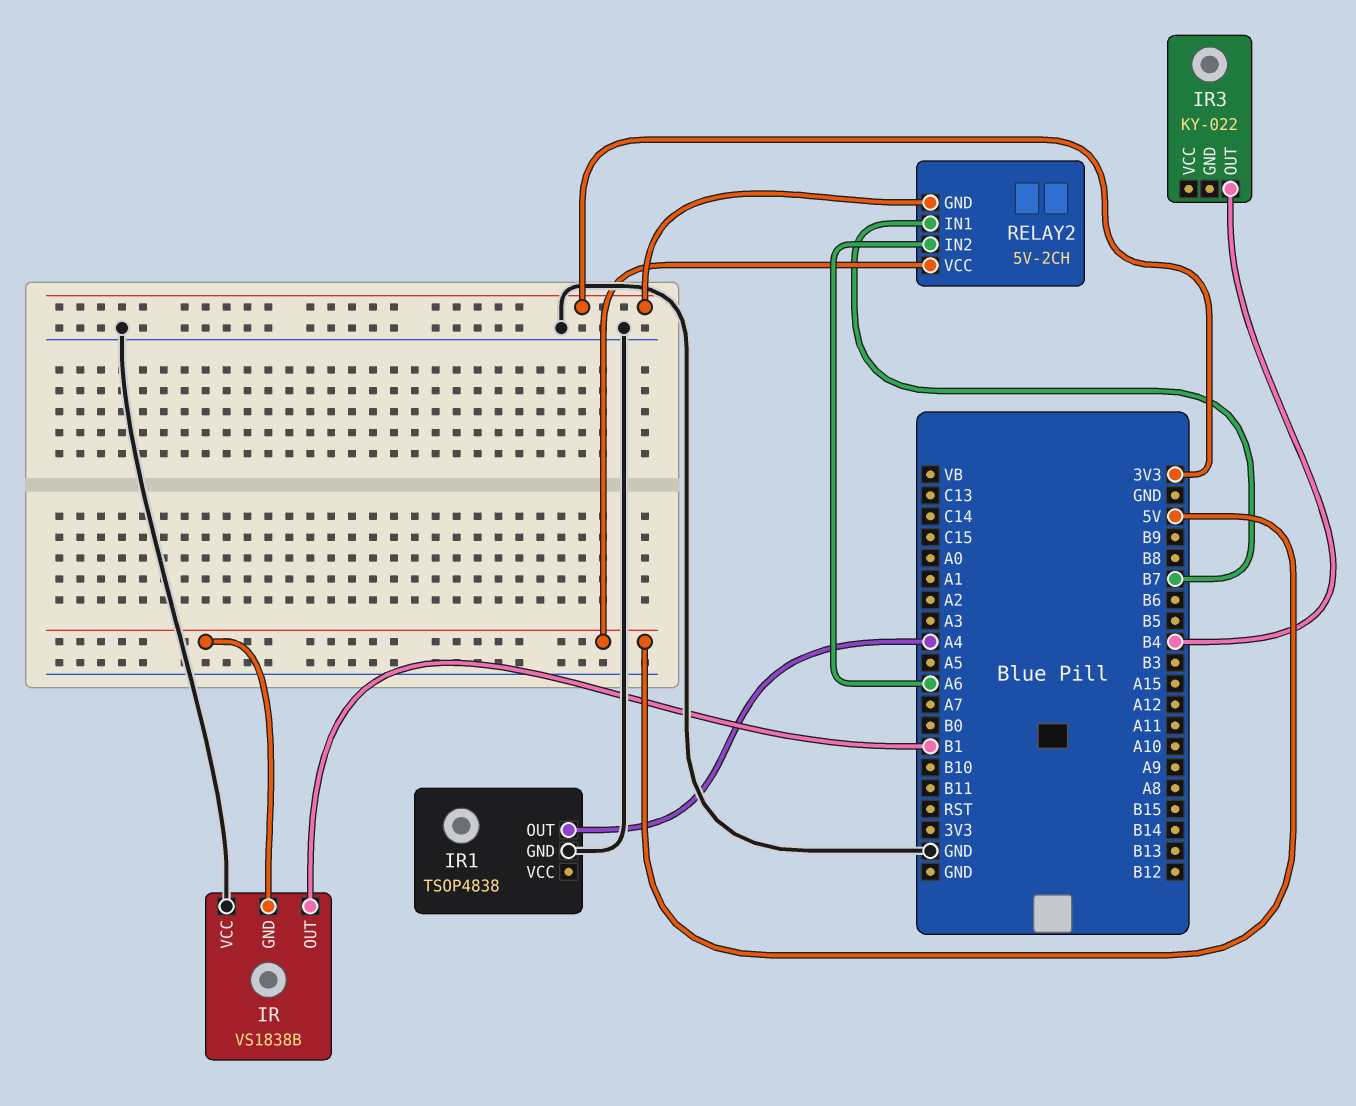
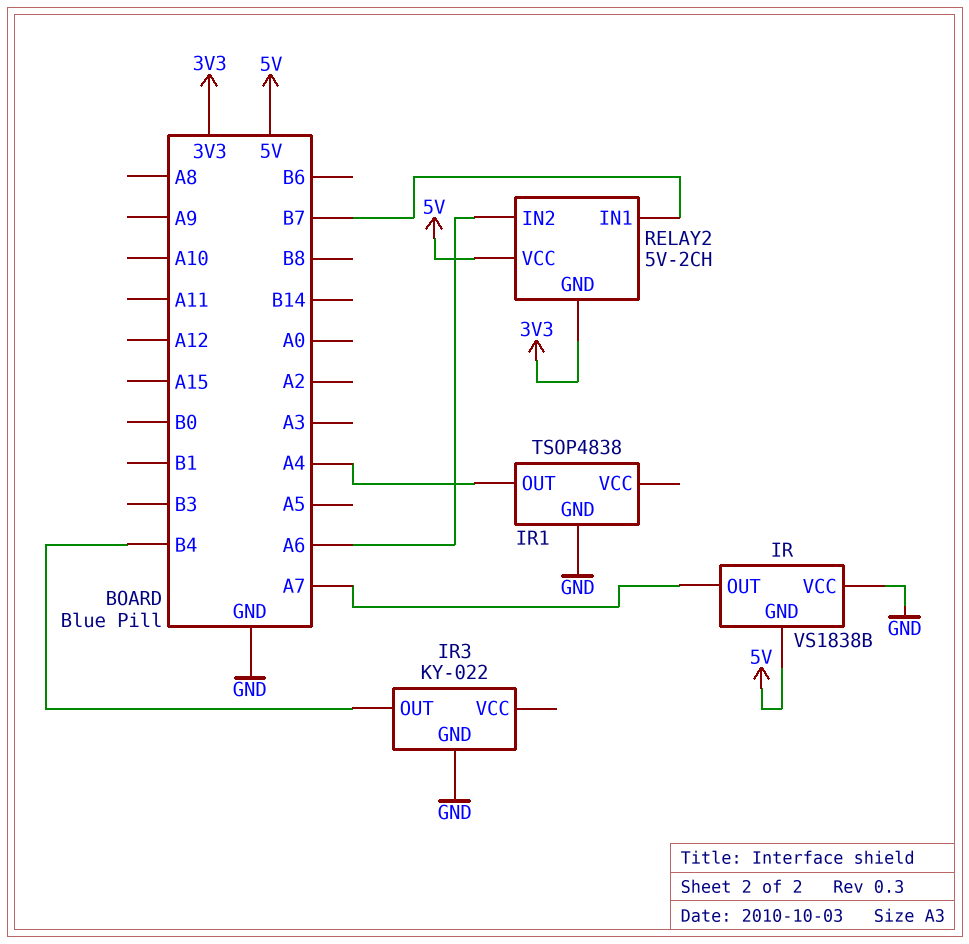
IR pin OUT: B1 -> A7
IR3 pin GND: none -> GND

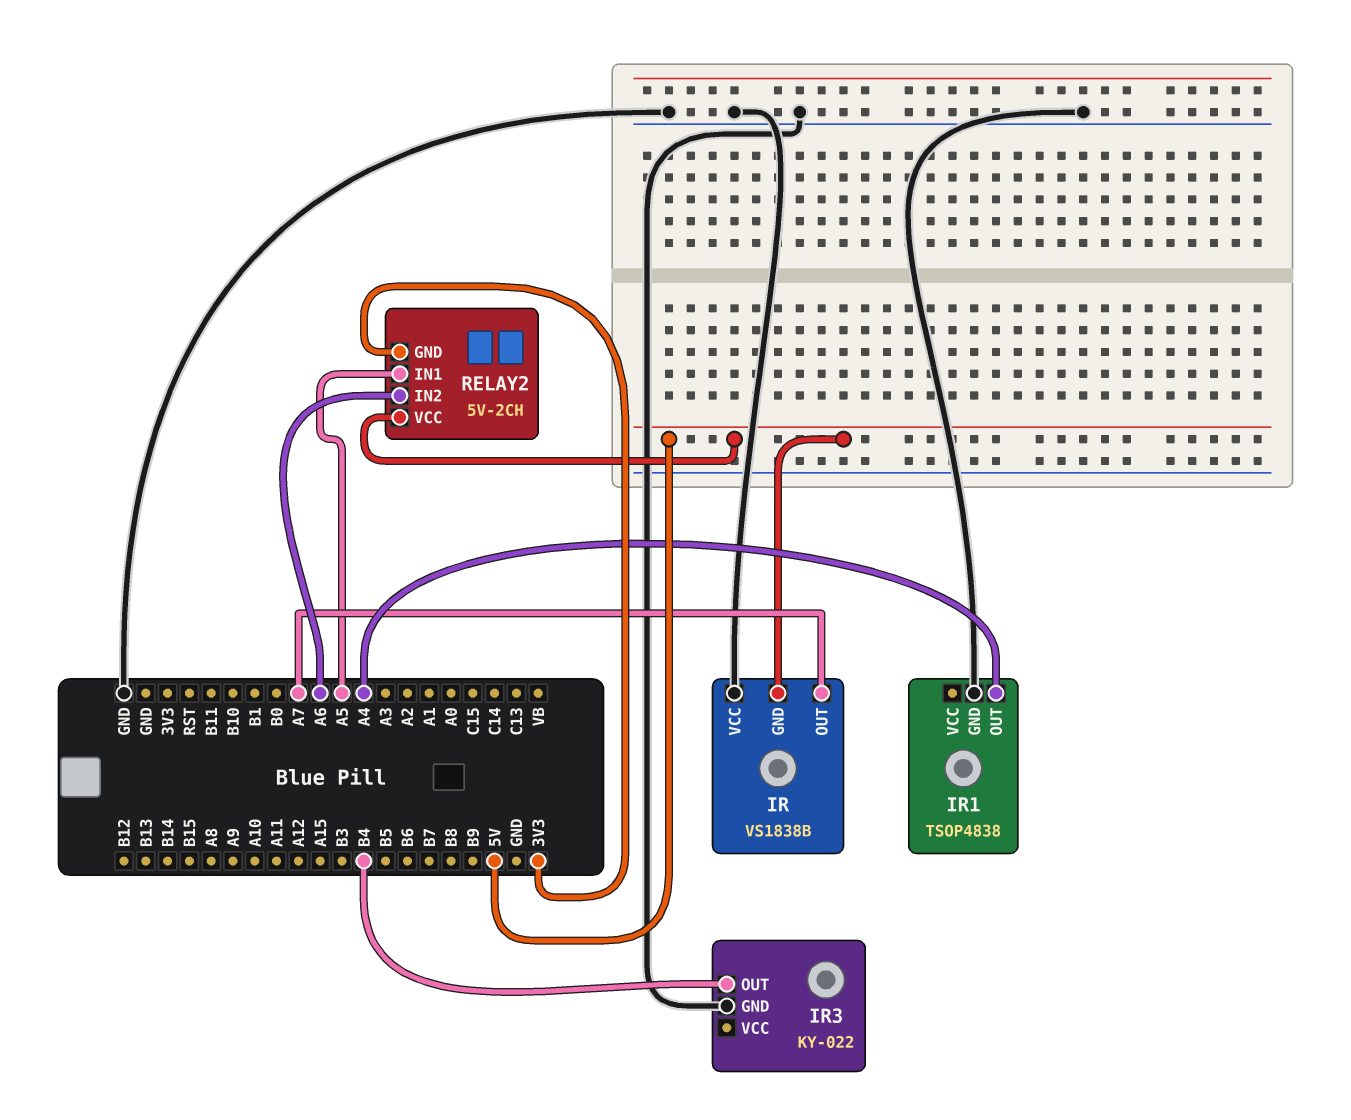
RELAY2 pin IN1: B7 -> A5

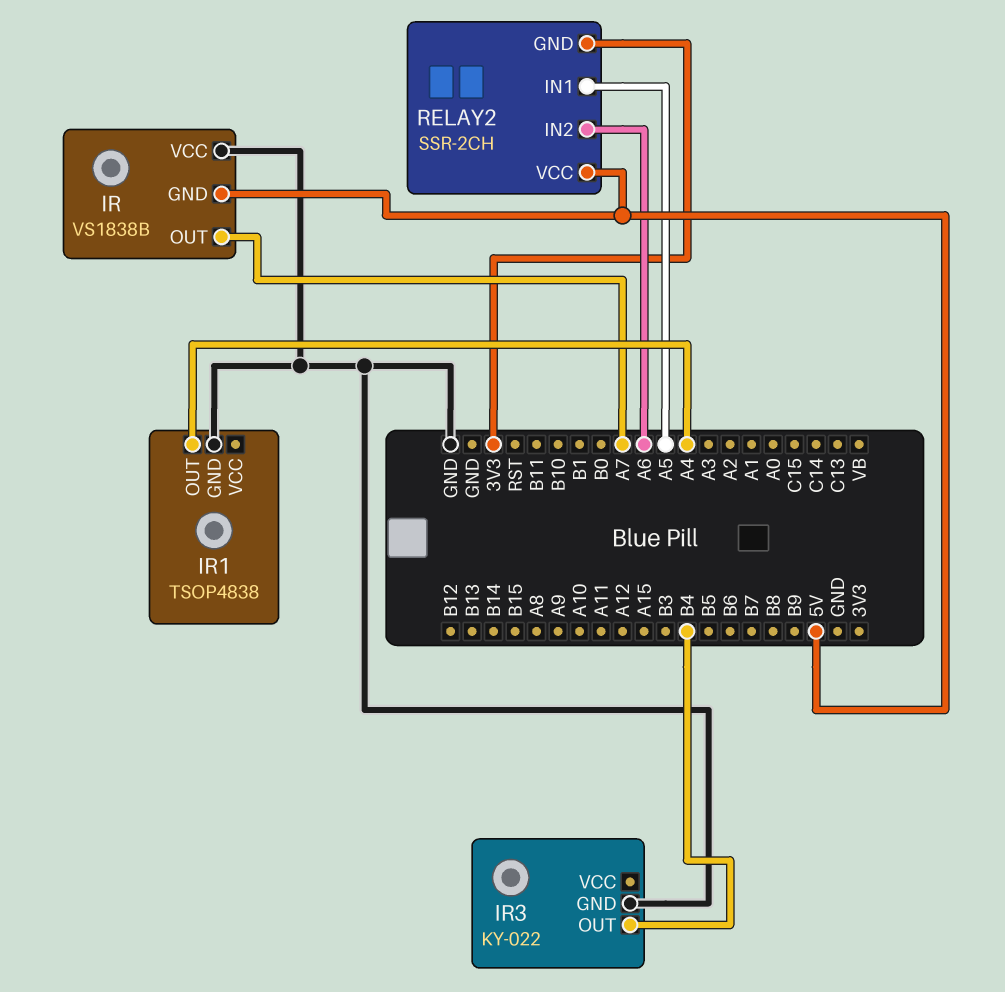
RELAY2: 5V-2CH -> SSR-2CH

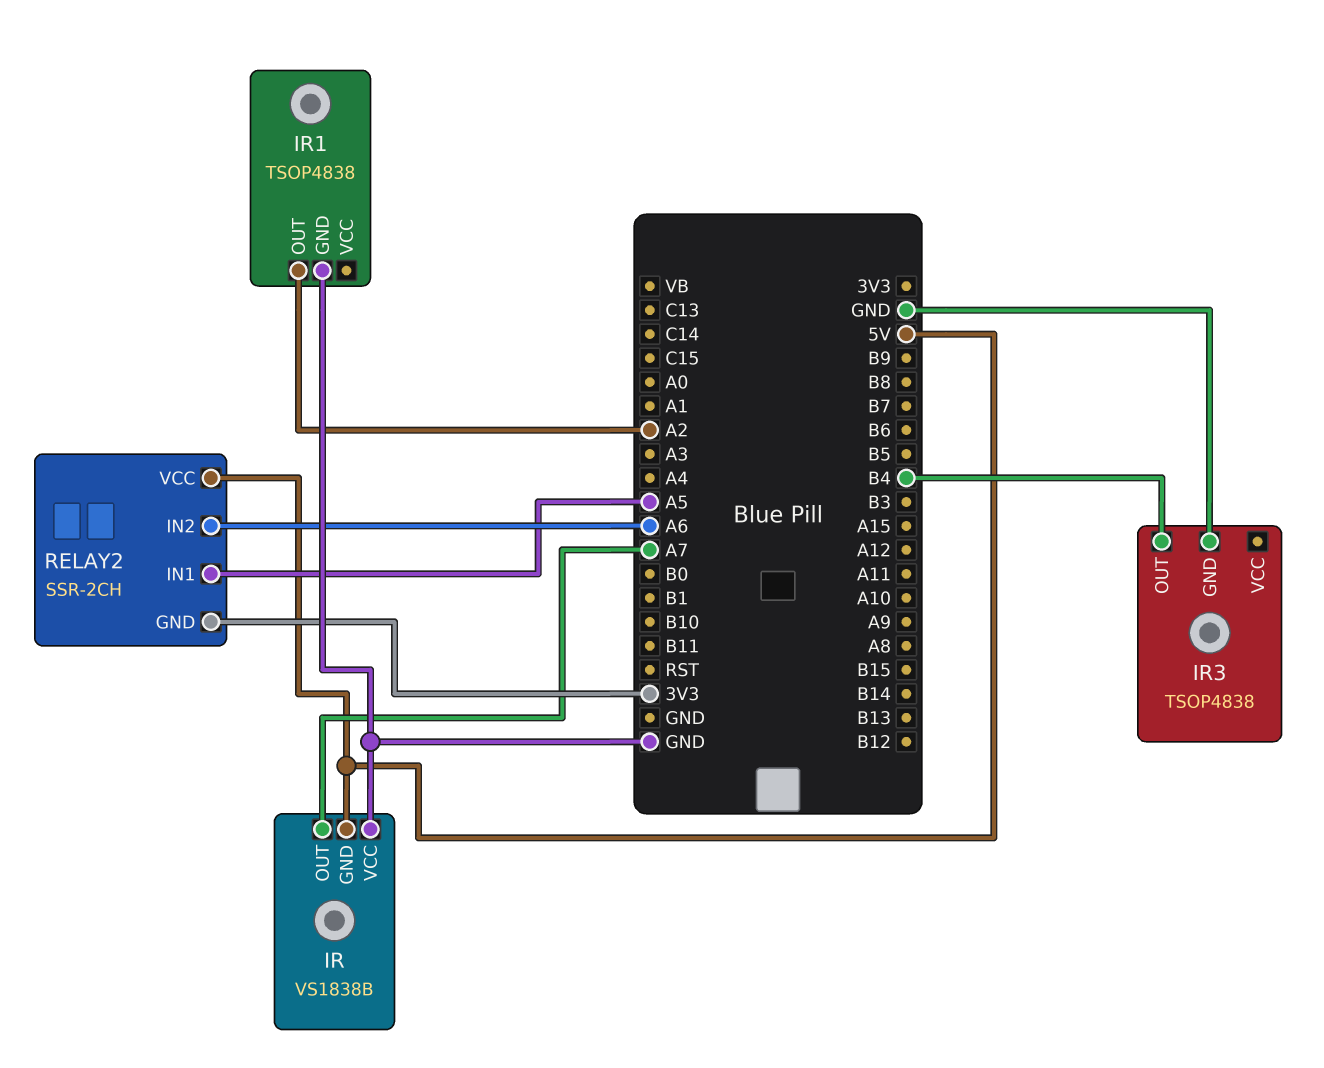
IR1 pin OUT: A4 -> A2
IR3: KY-022 -> TSOP4838

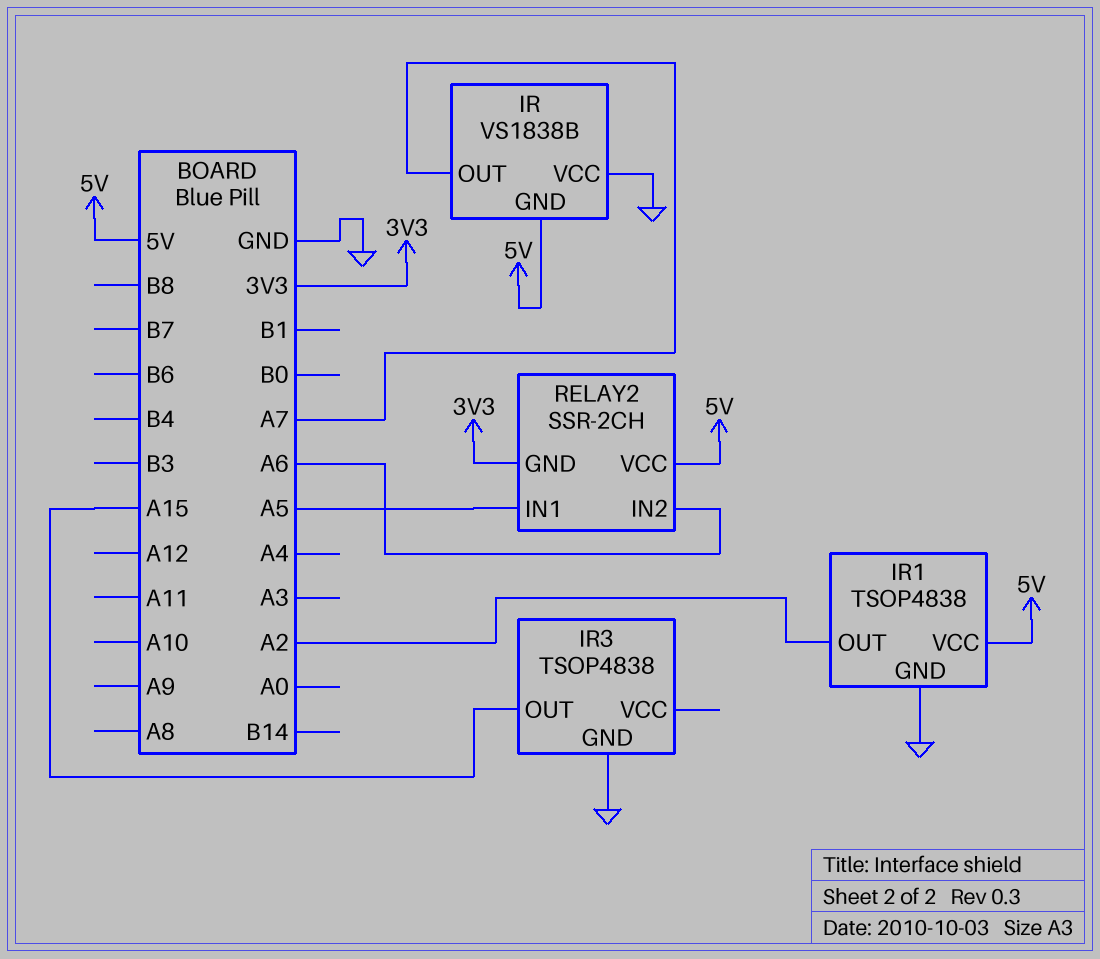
IR1 pin VCC: none -> 5V
IR3 pin OUT: B4 -> A15

